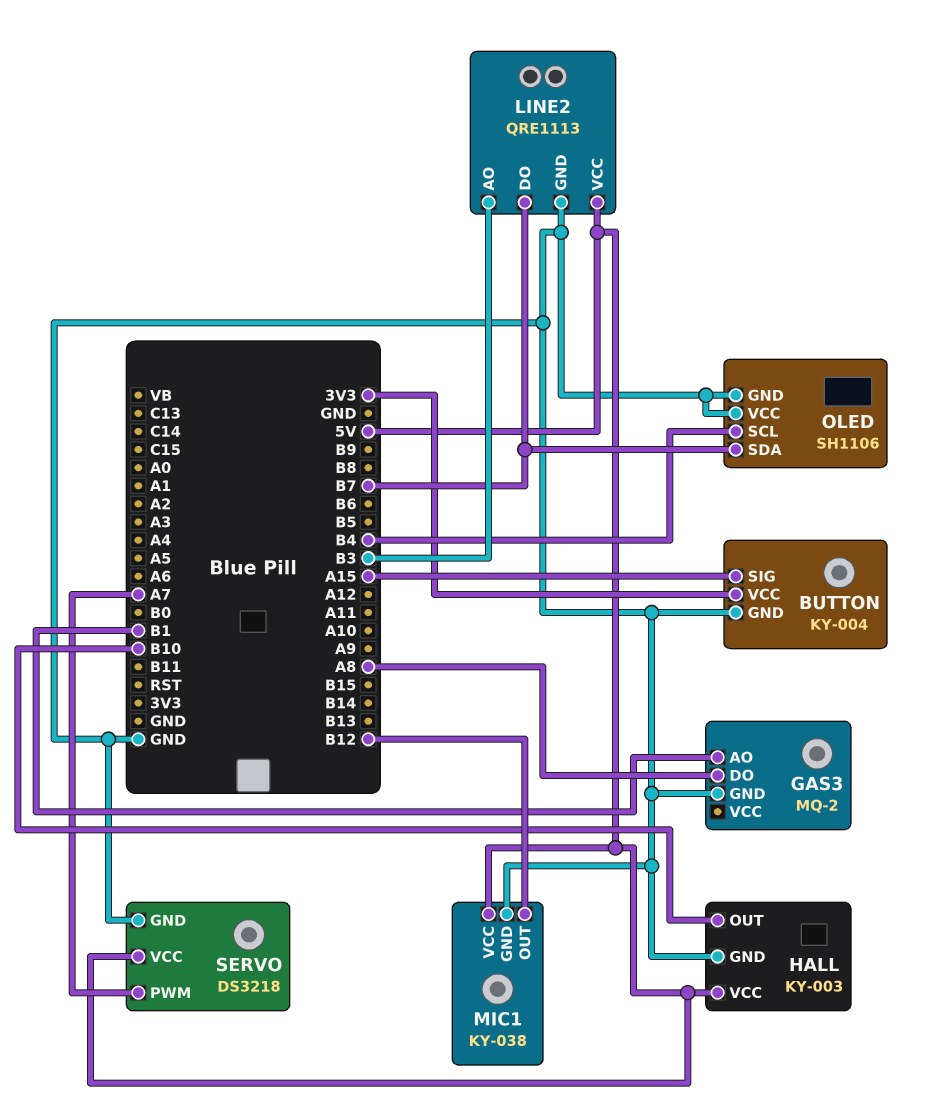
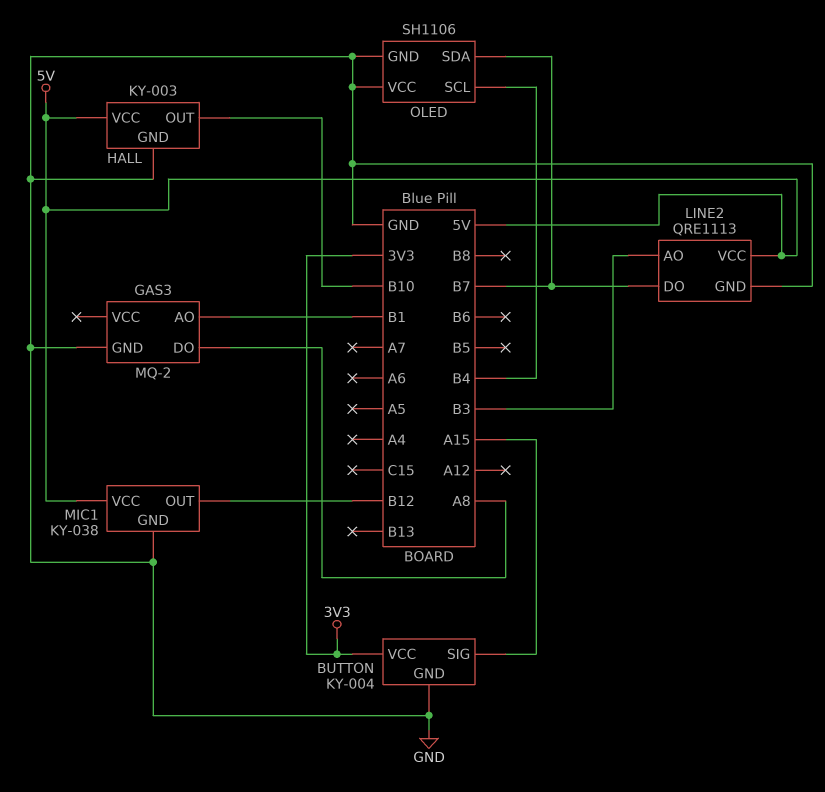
SERVO: DS3218 -> none
SERVO pin GND: GND -> none
SERVO pin PWM: A7 -> none
SERVO pin VCC: 5V -> none

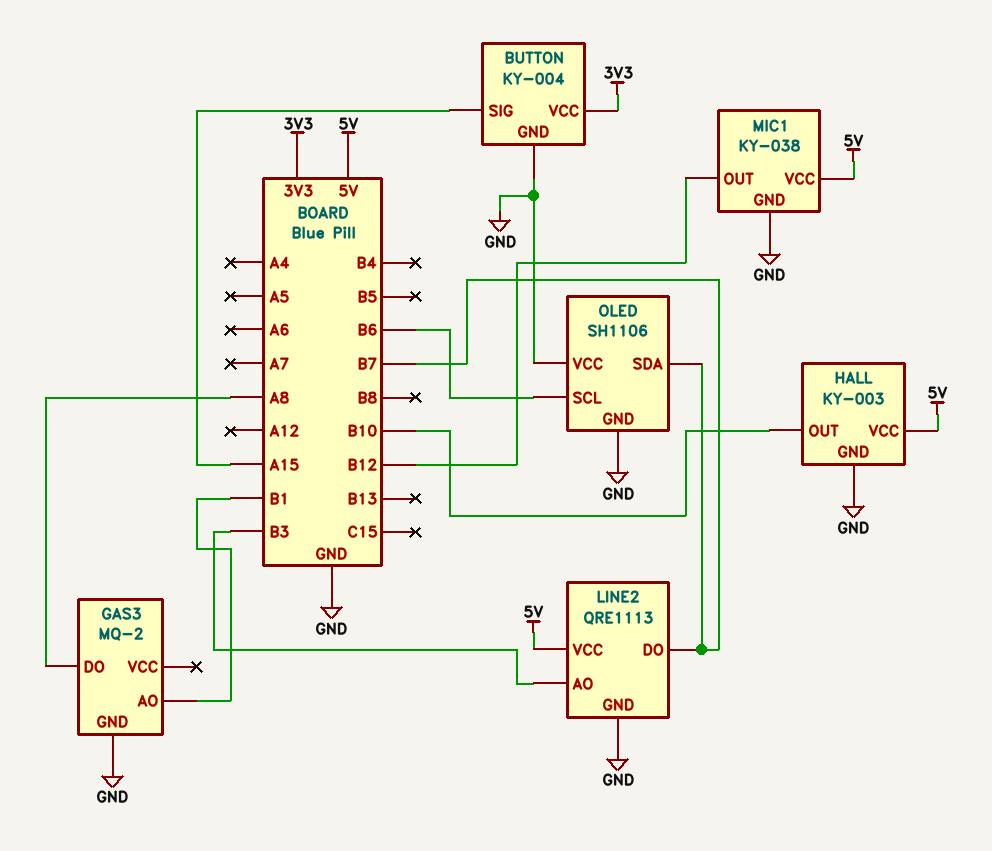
OLED pin SCL: B4 -> B6

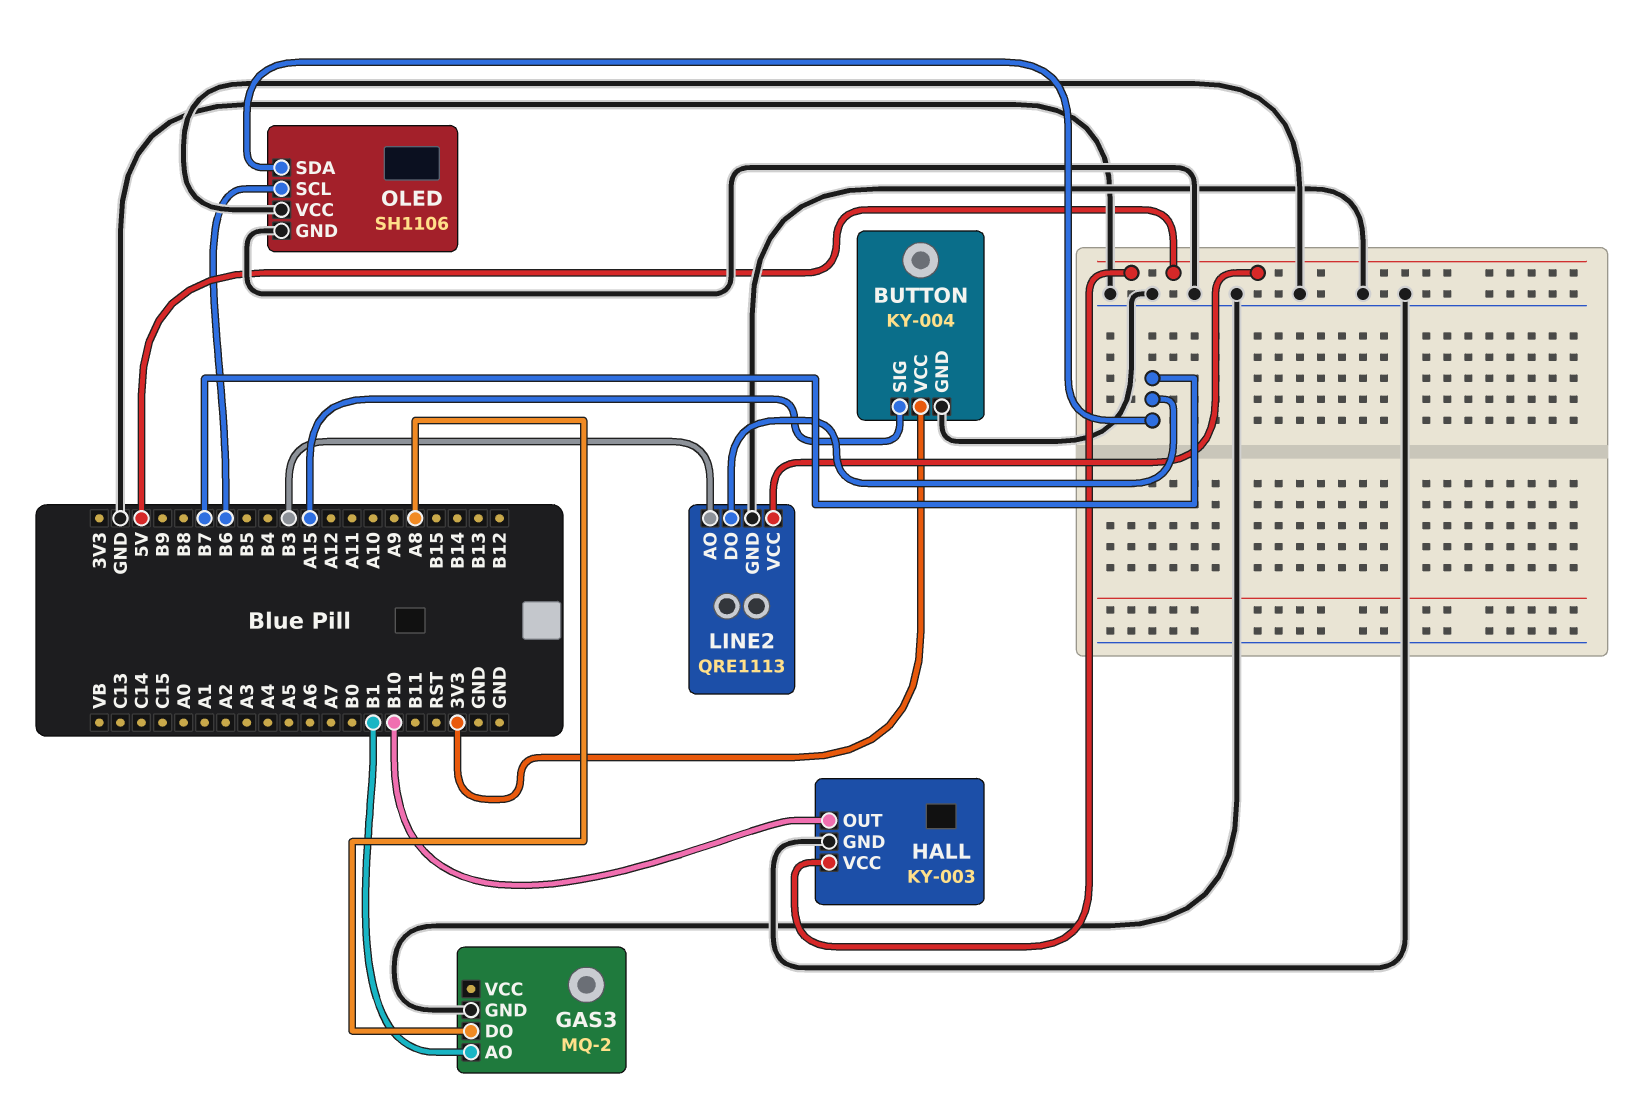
MIC1: KY-038 -> none
MIC1 pin GND: GND -> none
MIC1 pin OUT: B12 -> none
MIC1 pin VCC: 5V -> none

